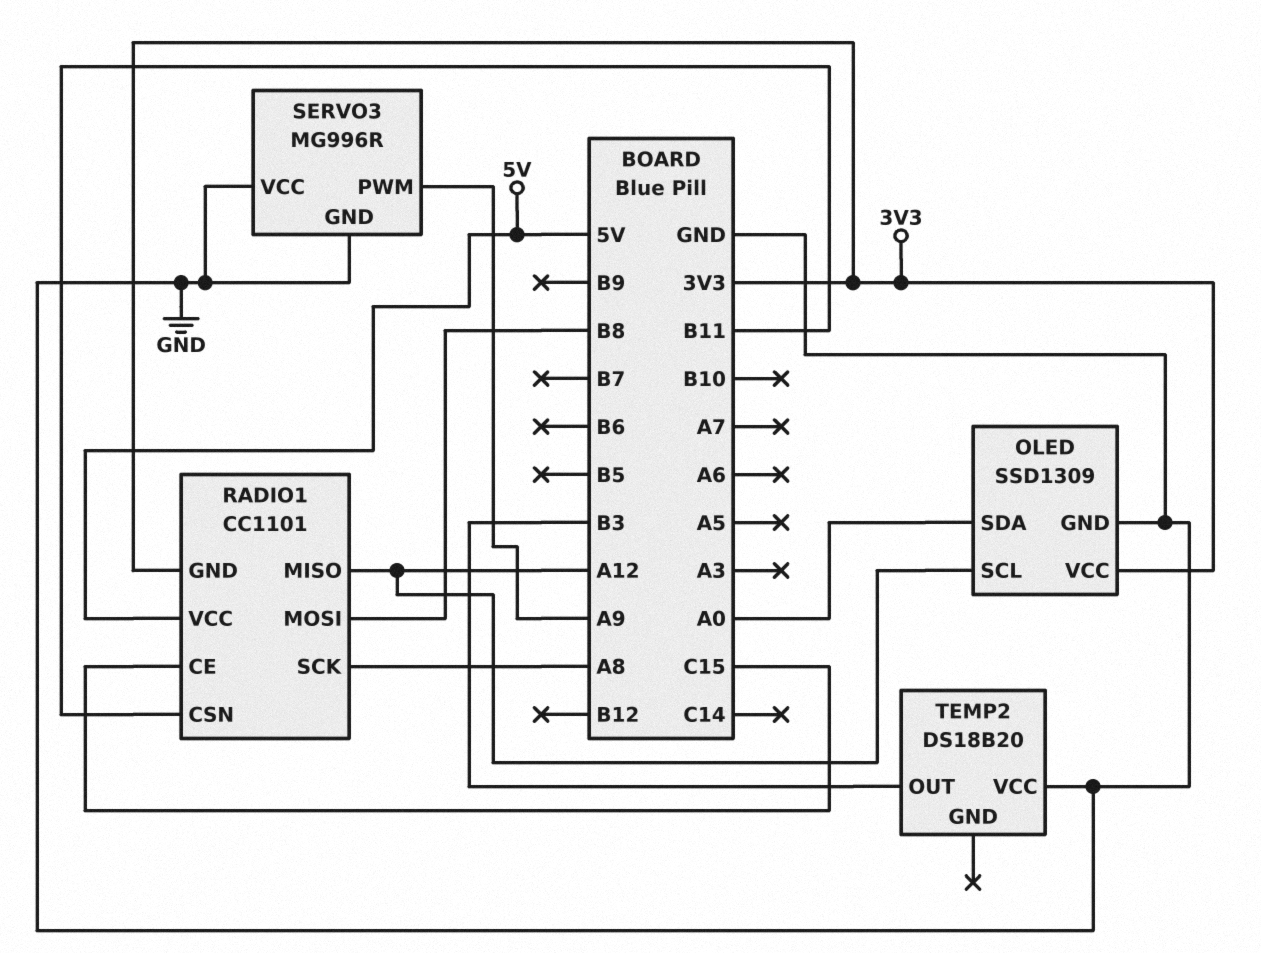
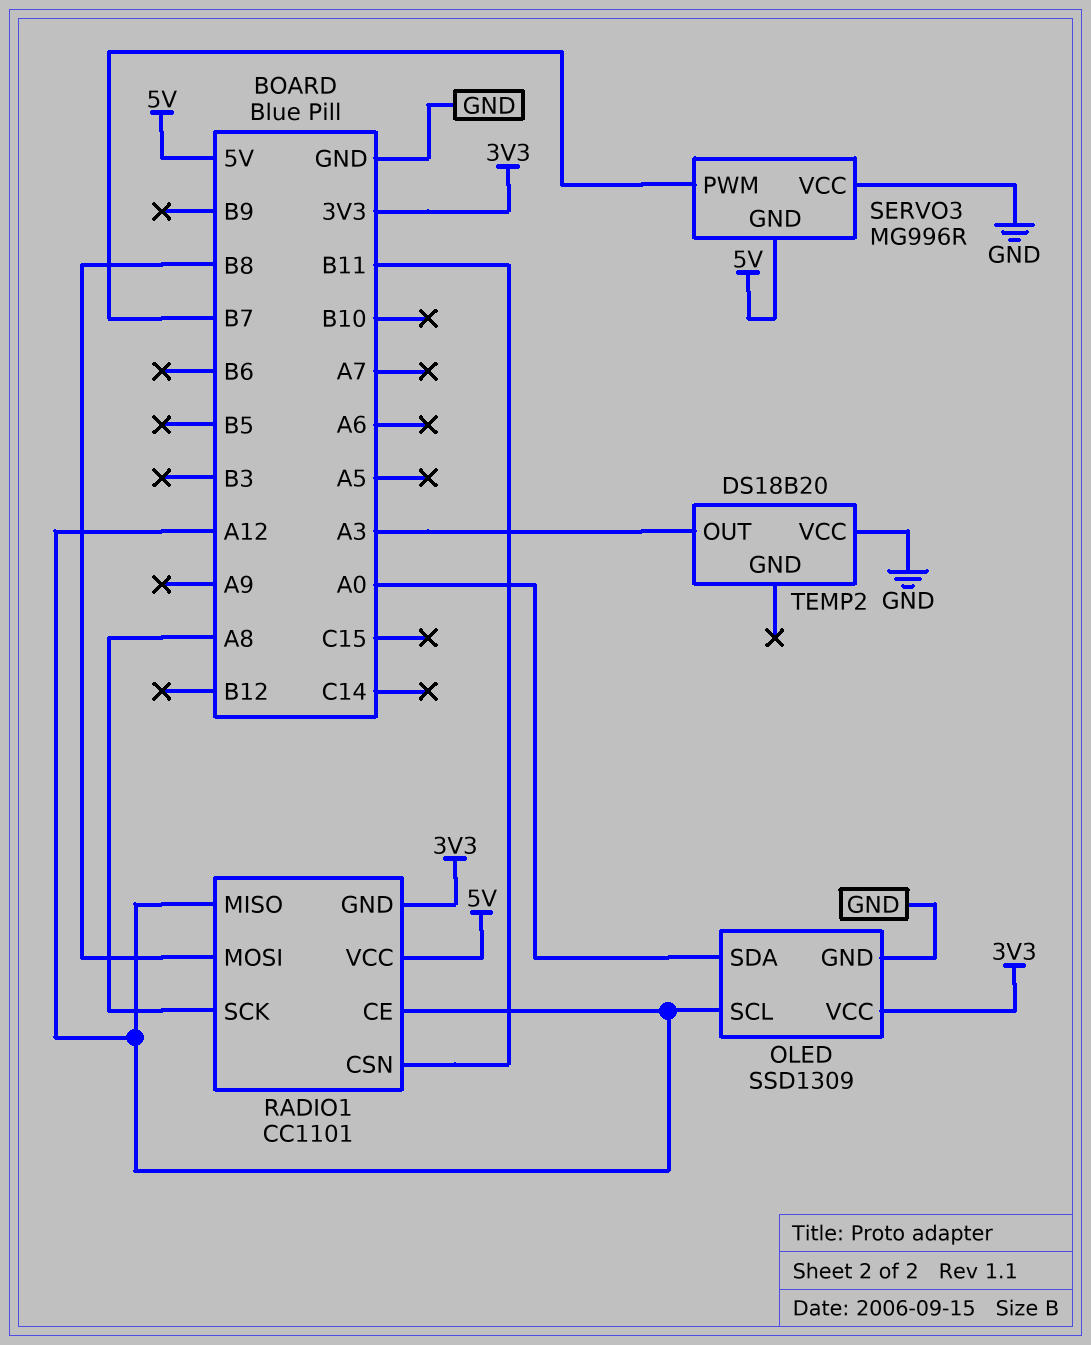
RADIO1 pin CE: C15 -> A12
SERVO3 pin GND: GND -> 5V
SERVO3 pin PWM: A9 -> B7
TEMP2 pin OUT: B3 -> A3

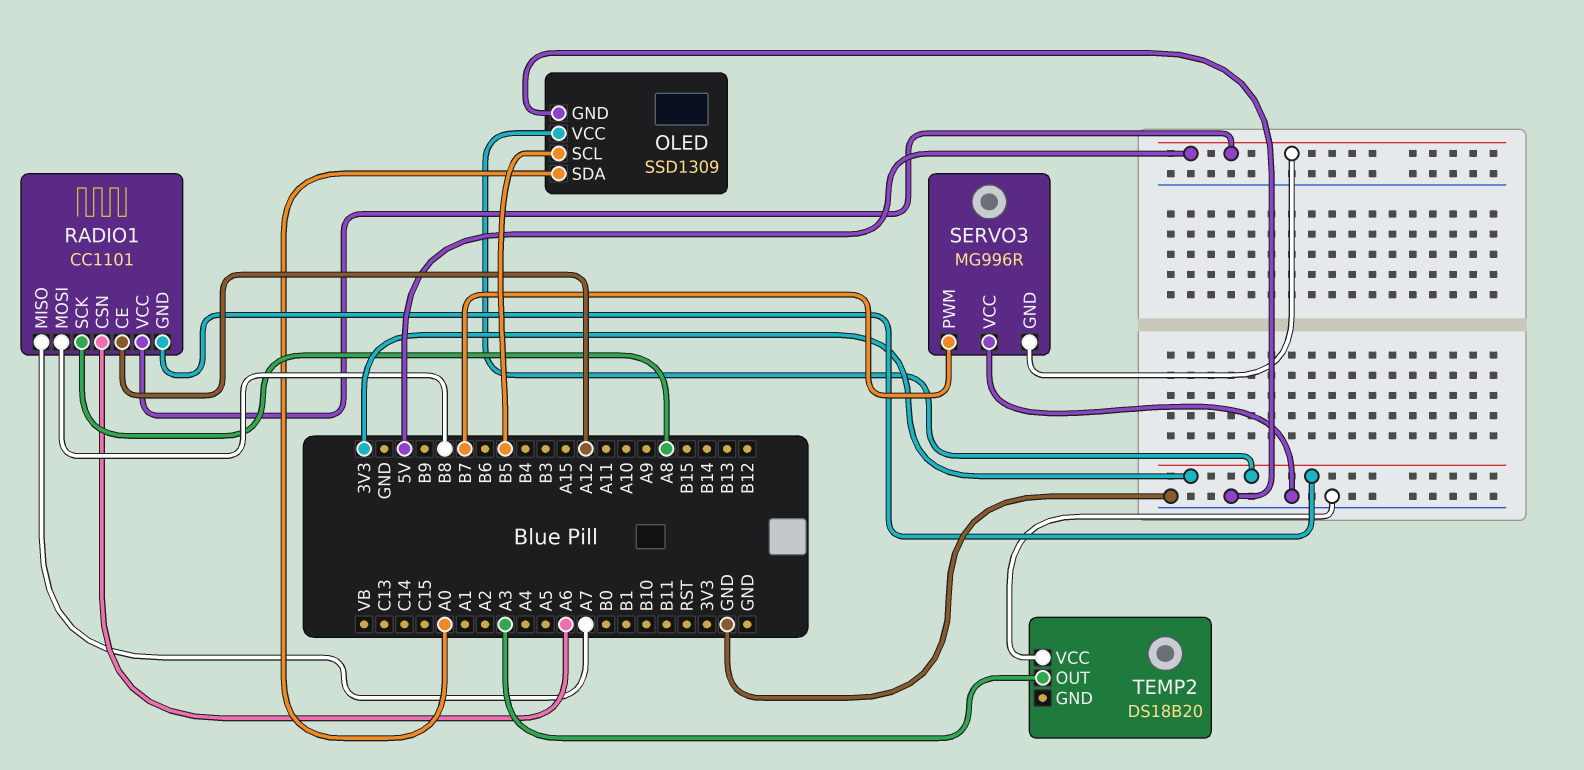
OLED pin SCL: A12 -> B5
RADIO1 pin CSN: B11 -> A6
RADIO1 pin MISO: A12 -> A7

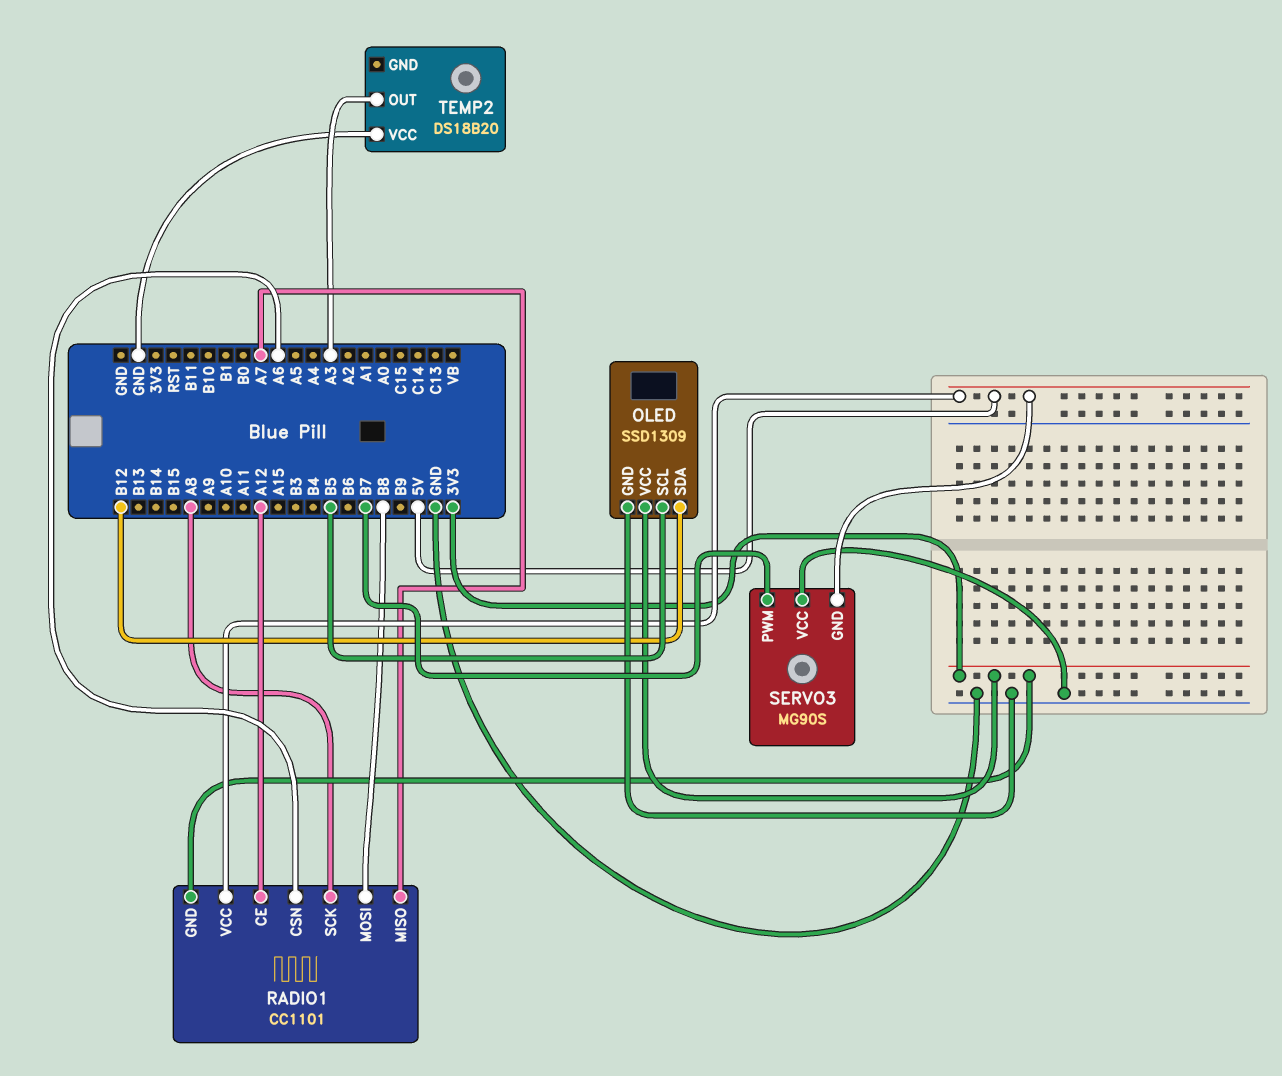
OLED pin SDA: A0 -> B12
SERVO3: MG996R -> MG90S

